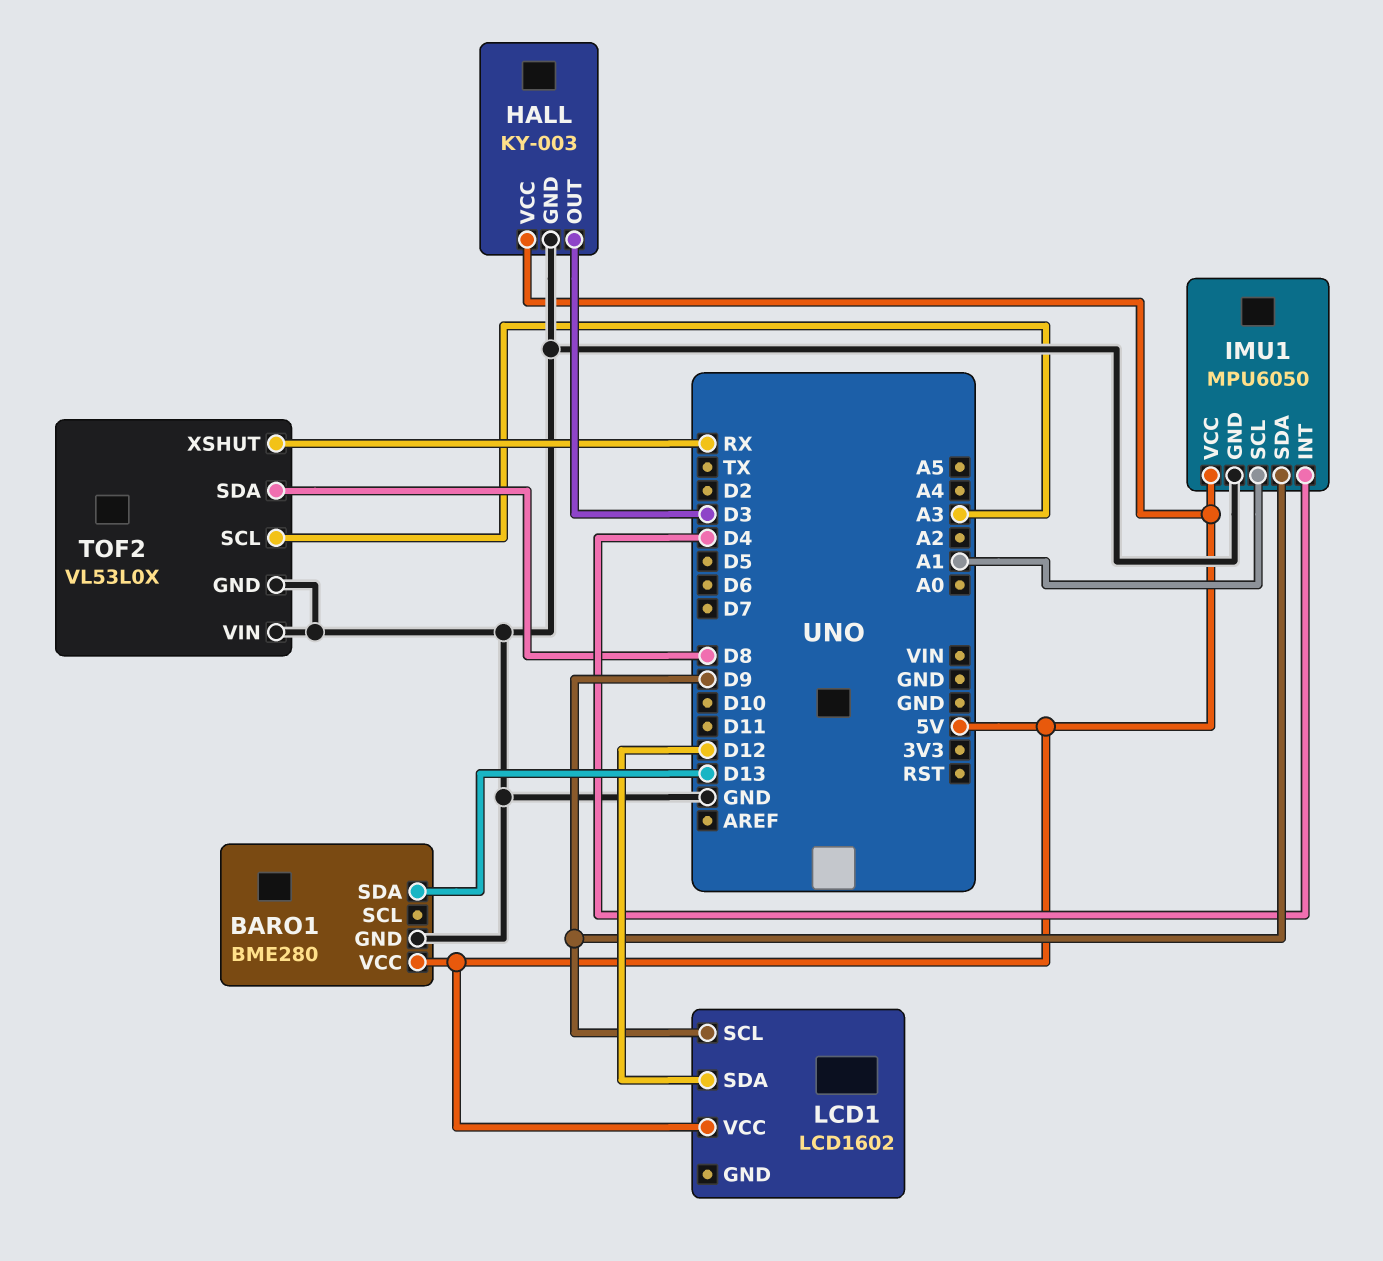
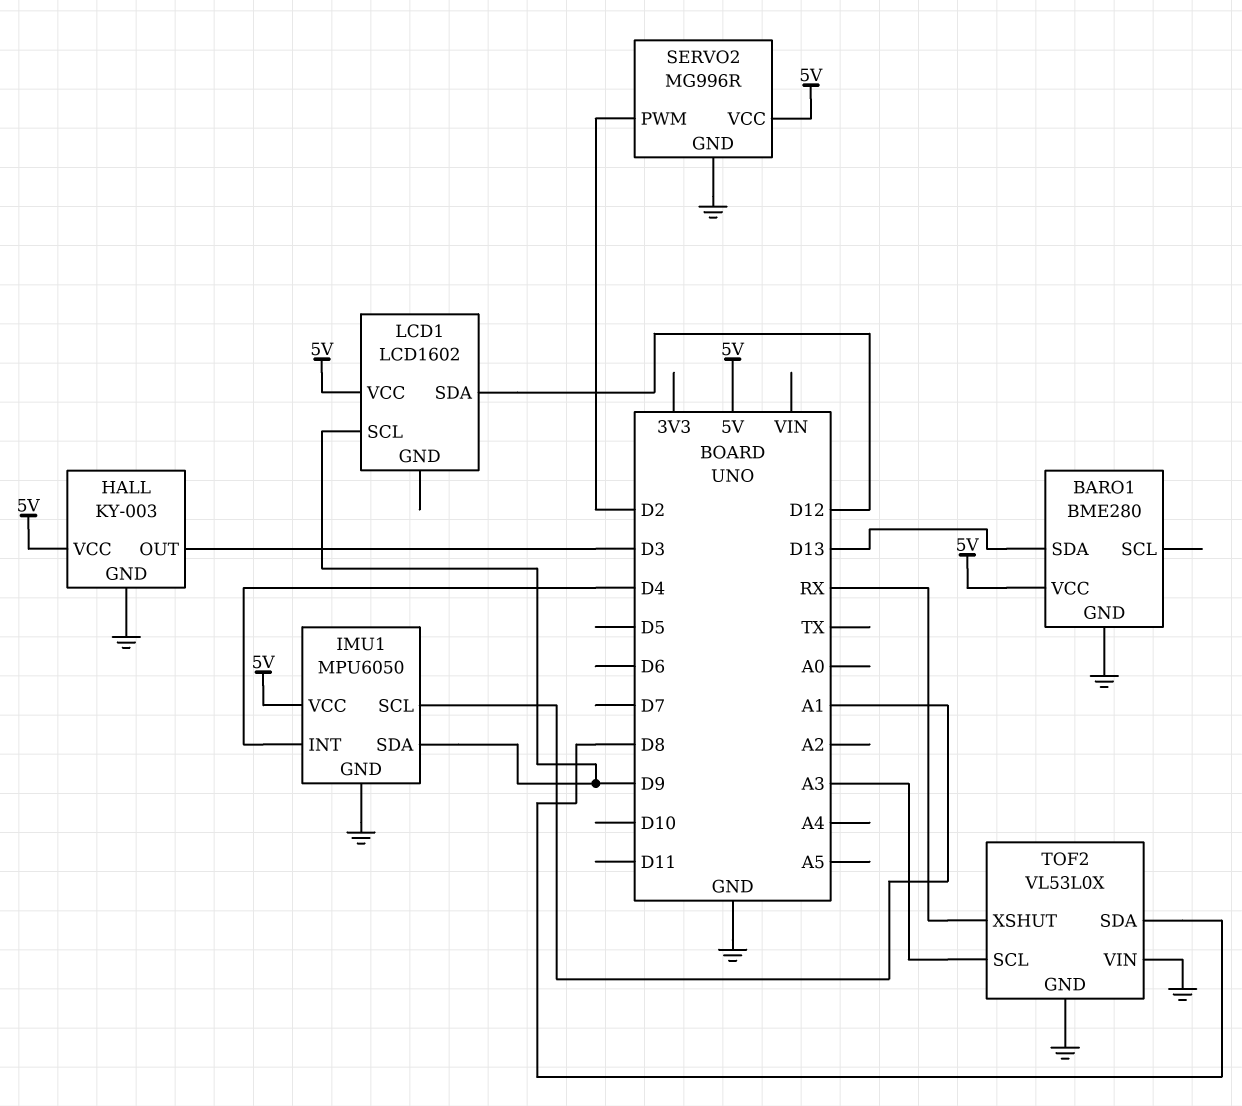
SERVO2: none -> MG996R
SERVO2 pin GND: none -> GND
SERVO2 pin PWM: none -> D2
SERVO2 pin VCC: none -> 5V

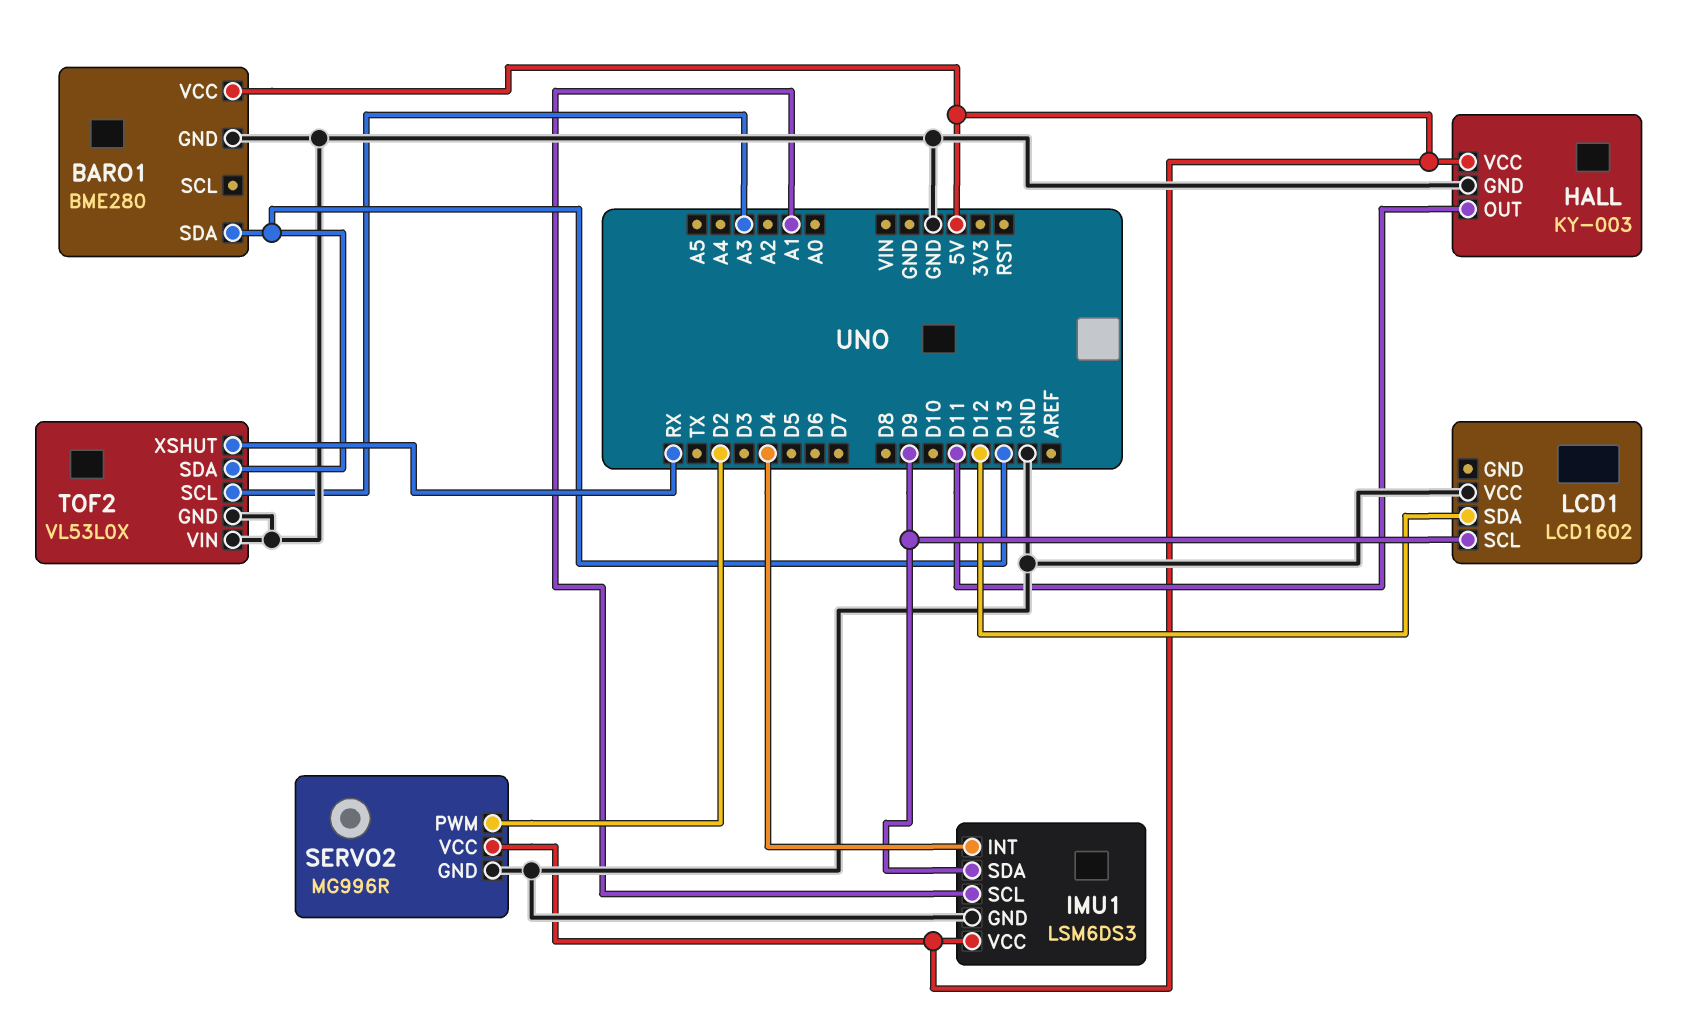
HALL pin OUT: D3 -> D11
IMU1: MPU6050 -> LSM6DS3
LCD1 pin VCC: 5V -> GND
TOF2 pin SDA: D8 -> D13

